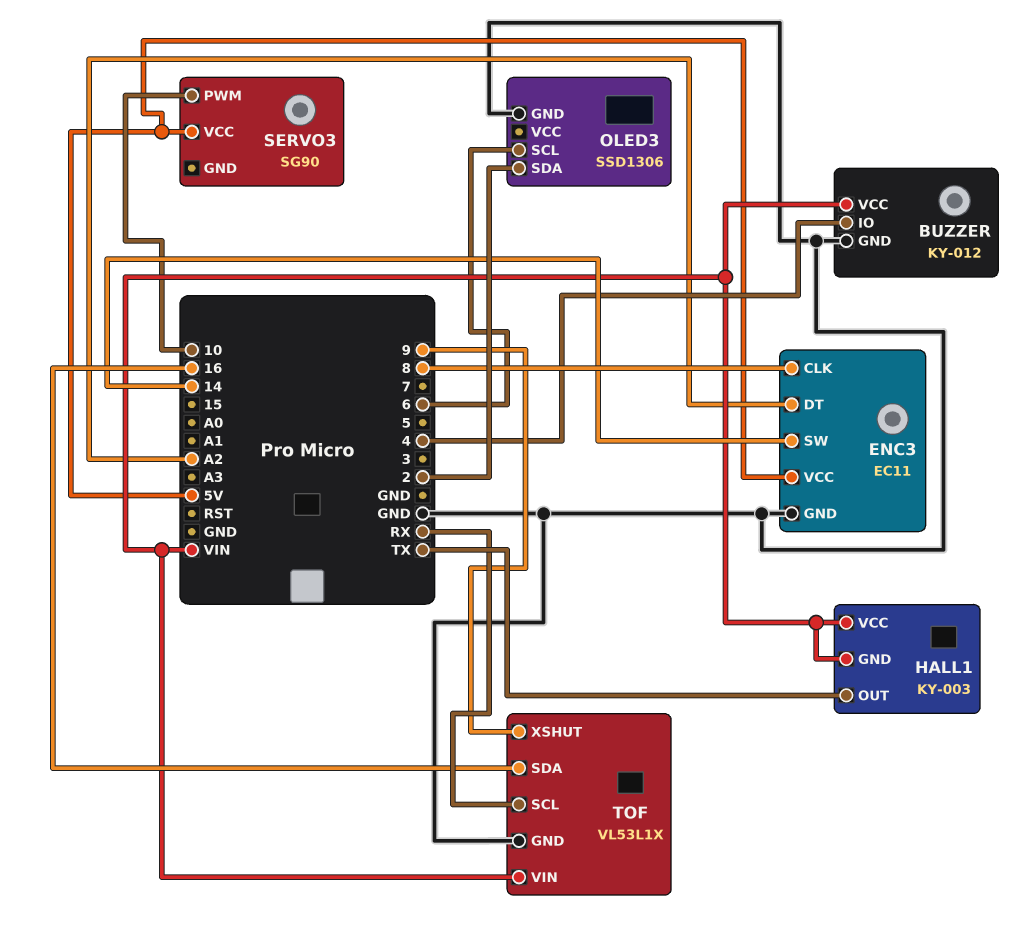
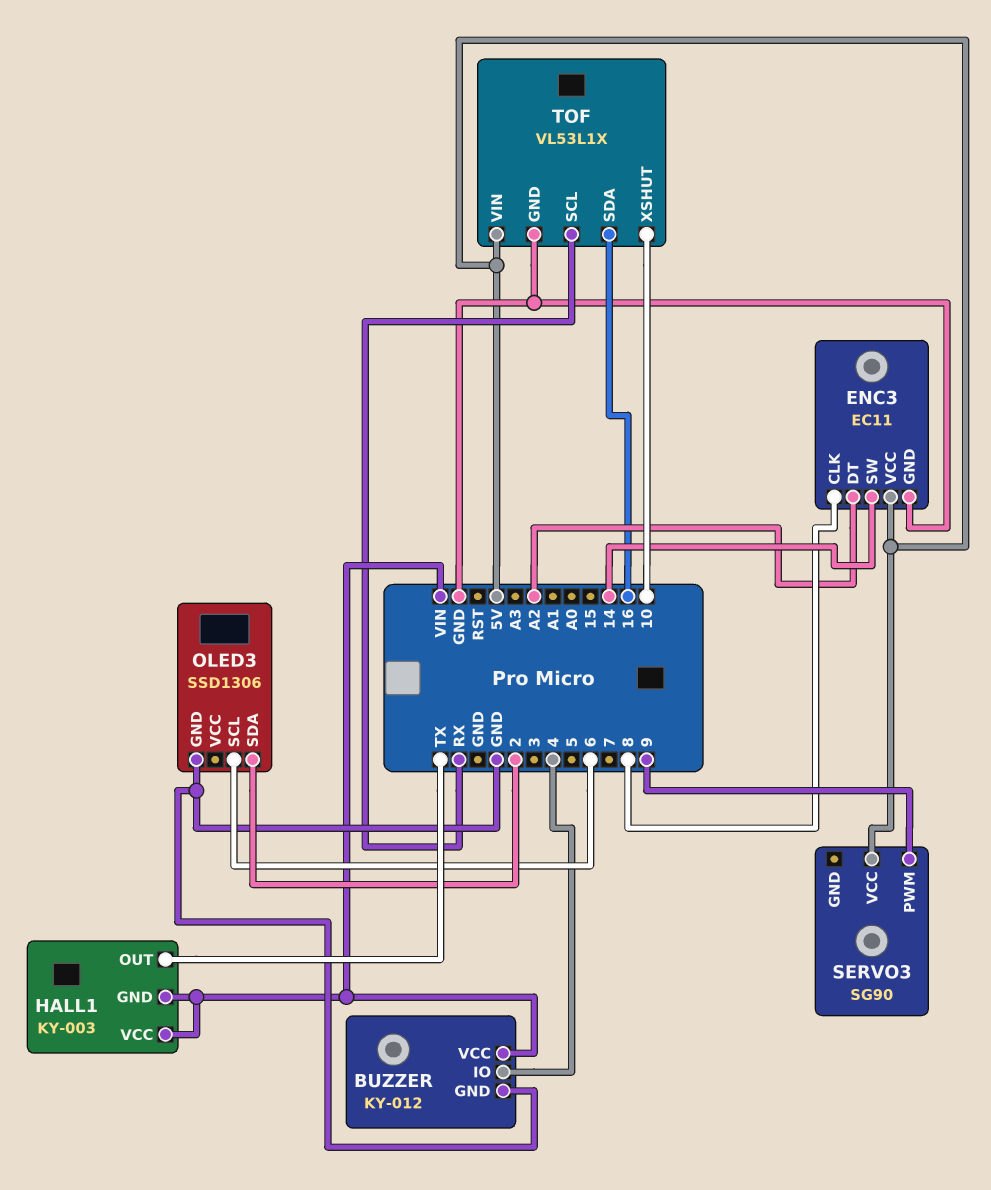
SERVO3 pin PWM: 10 -> 9
TOF pin VIN: VIN -> 5V
TOF pin XSHUT: 9 -> 10

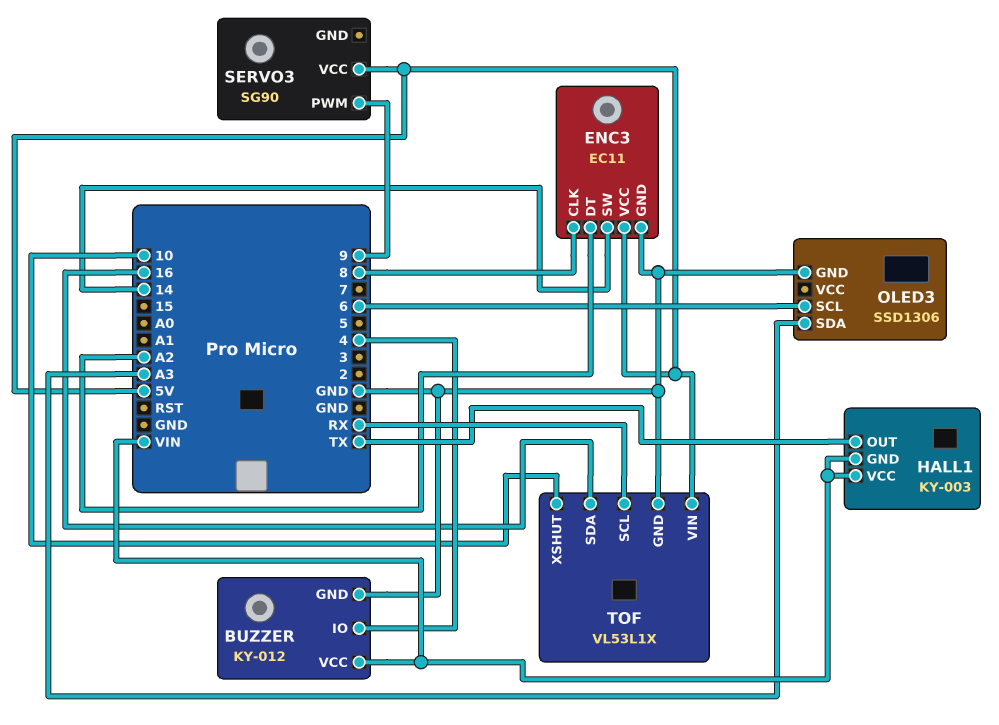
OLED3 pin SDA: 2 -> A3

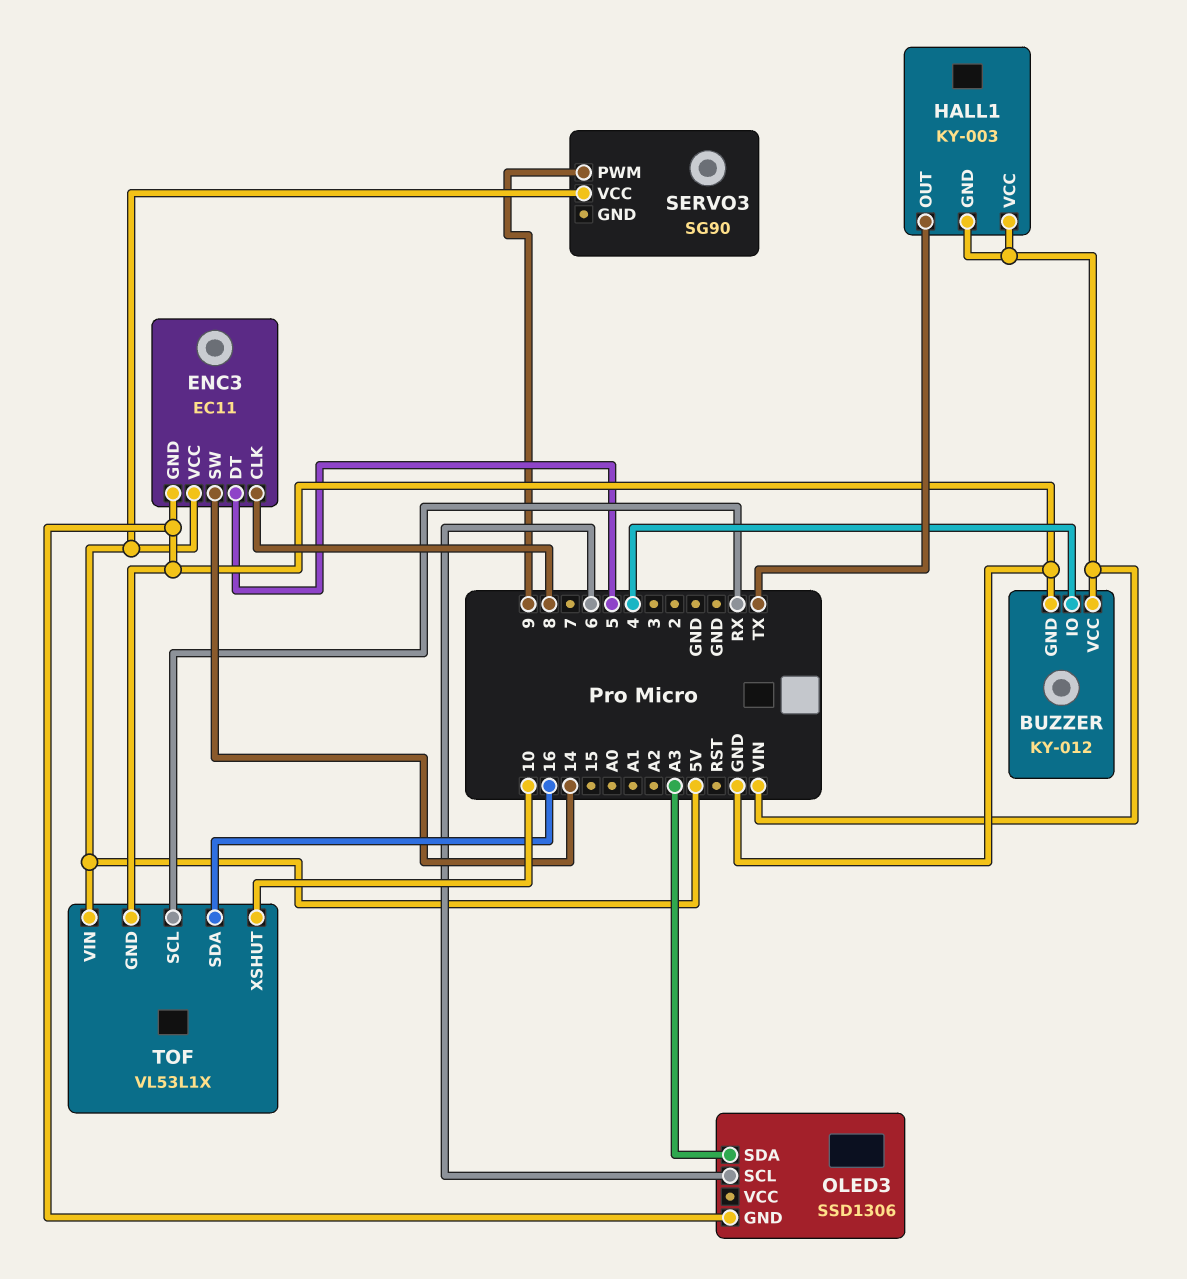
ENC3 pin DT: A2 -> 5

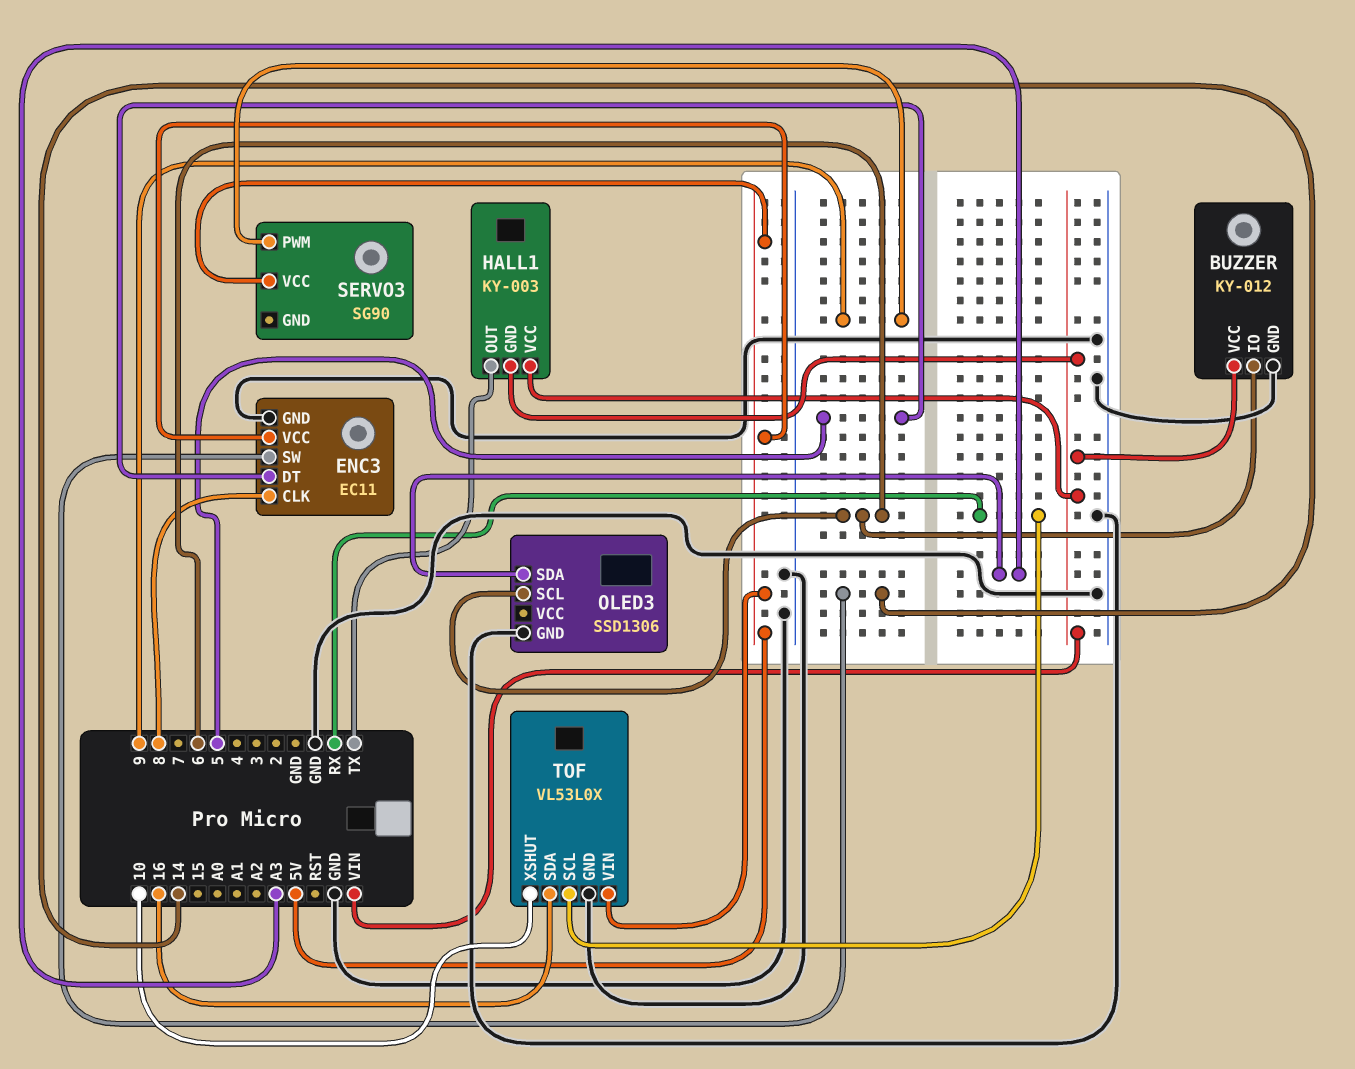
BUZZER pin IO: 4 -> 6
TOF: VL53L1X -> VL53L0X

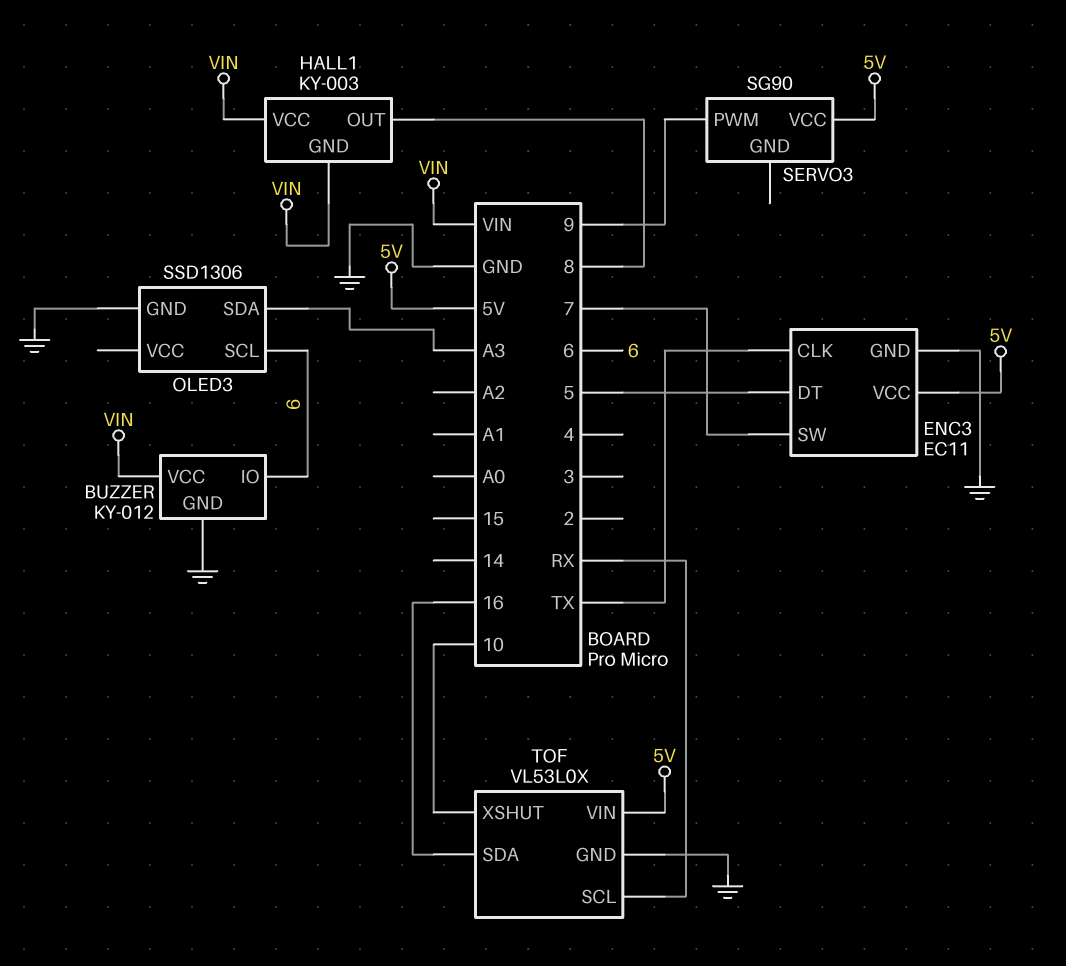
ENC3 pin CLK: 8 -> TX
ENC3 pin SW: 14 -> 7
HALL1 pin OUT: TX -> 8

